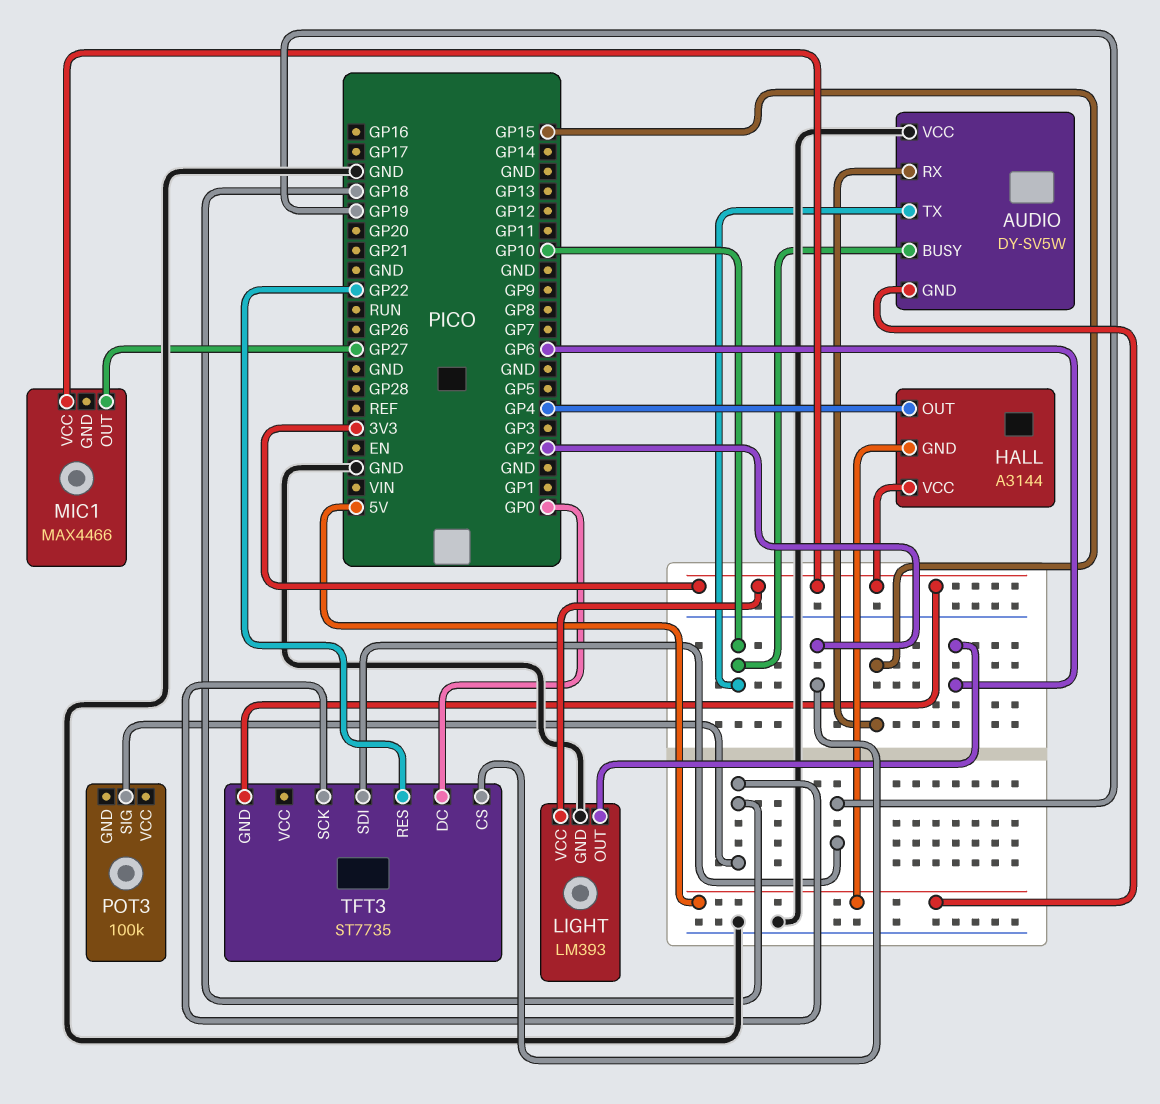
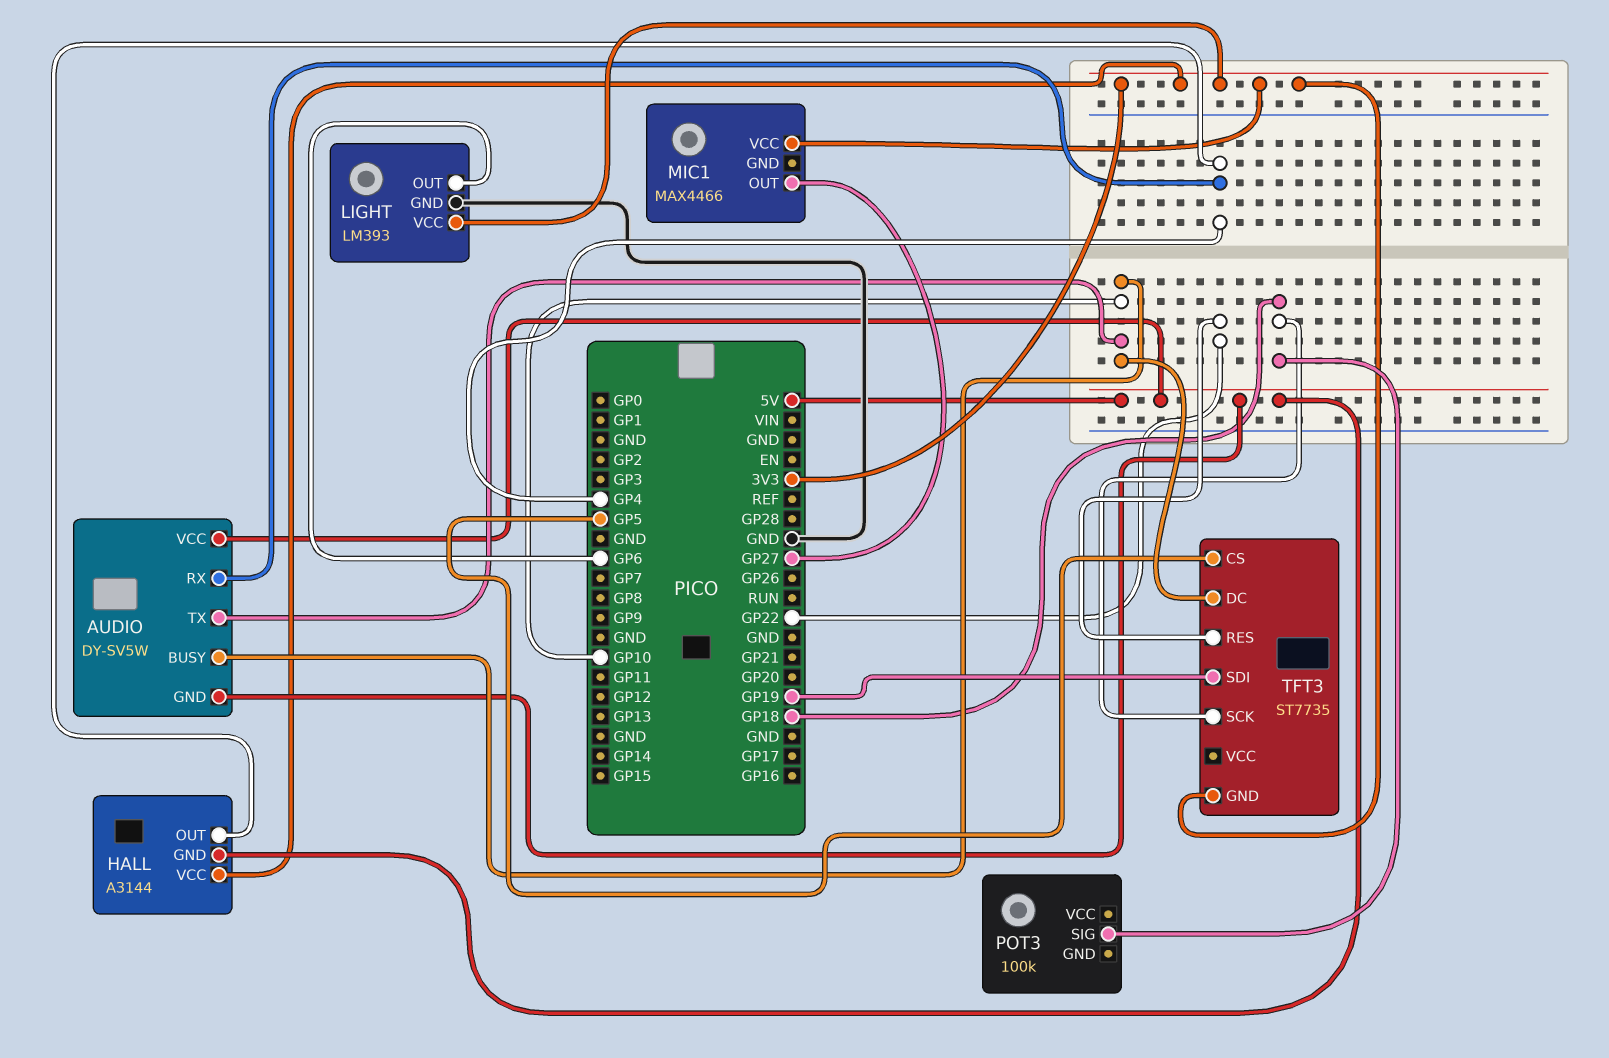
AUDIO pin RX: GP15 -> GP4
AUDIO pin VCC: GND -> 5V
TFT3 pin CS: GP2 -> GP5
TFT3 pin DC: GP0 -> GP10

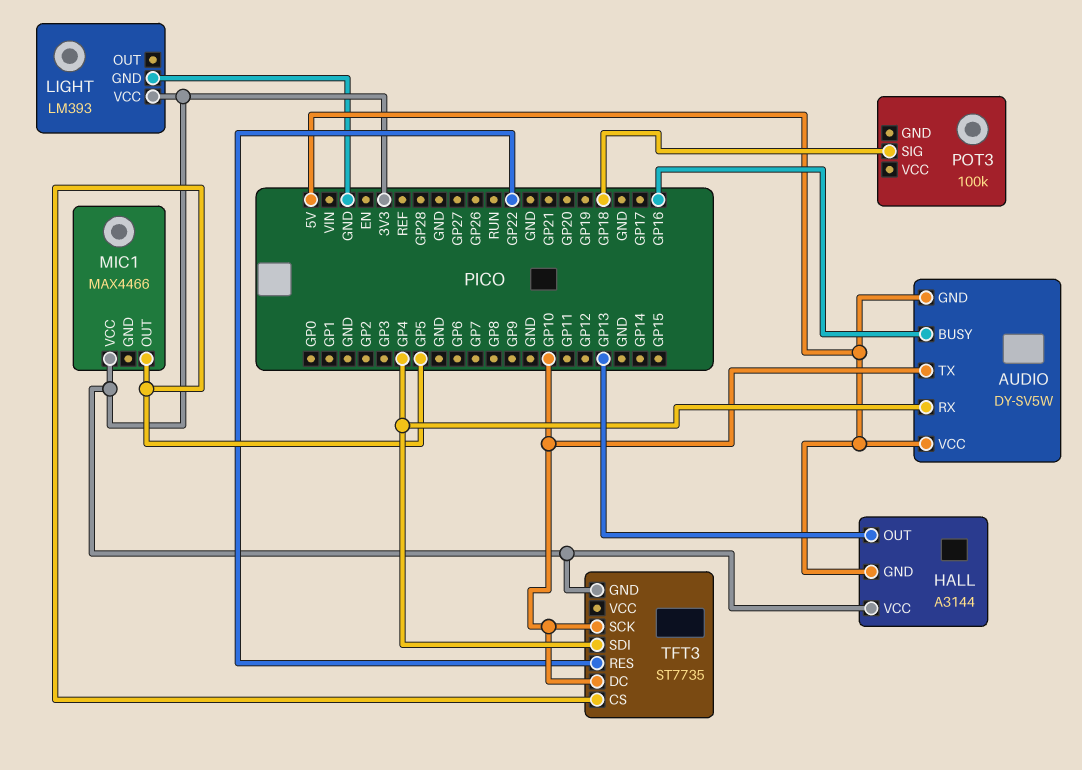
AUDIO pin BUSY: GP10 -> GP16
HALL pin OUT: GP4 -> GP13
LIGHT pin OUT: GP6 -> none
MIC1 pin OUT: GP27 -> GP5
TFT3 pin SCK: GP18 -> GP10
TFT3 pin SDI: GP19 -> GP4

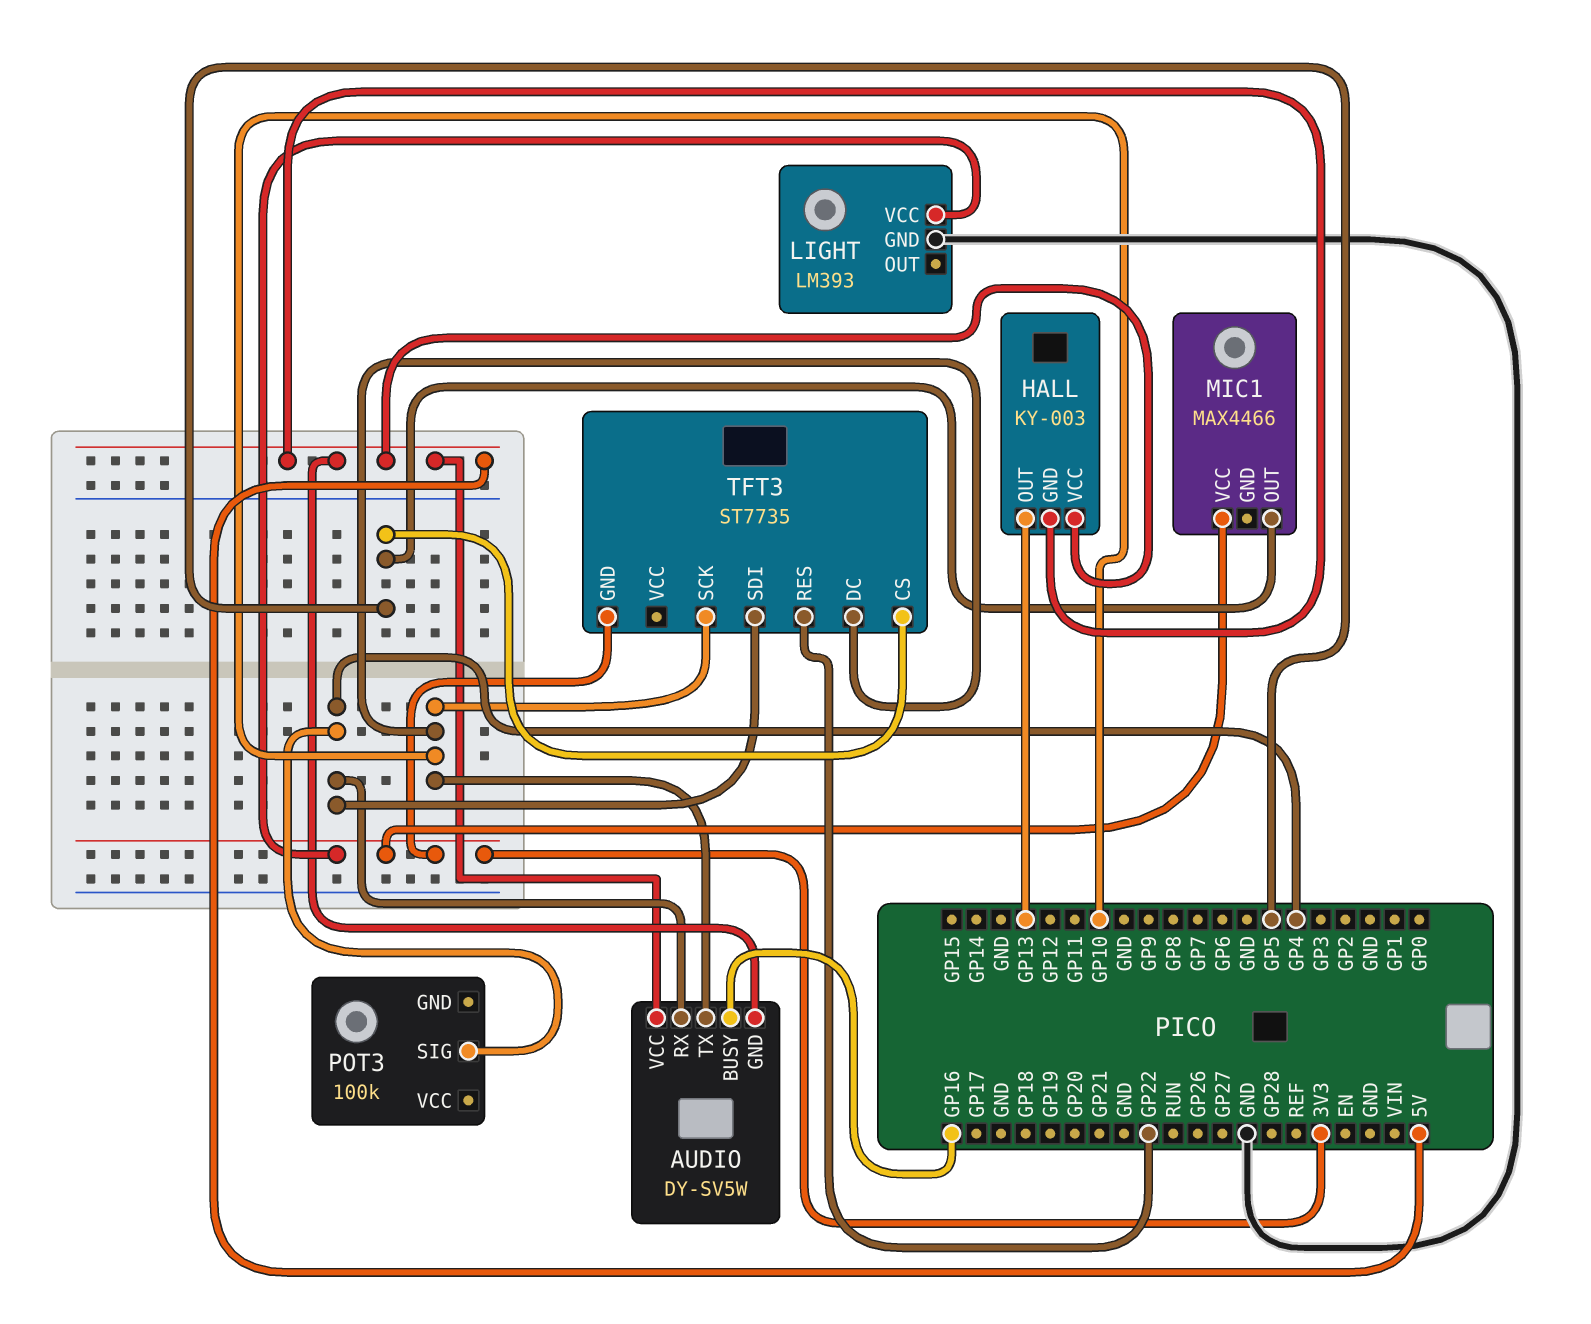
HALL: A3144 -> KY-003
HALL pin VCC: 3V3 -> 5V
POT3 pin SIG: GP18 -> GP4

